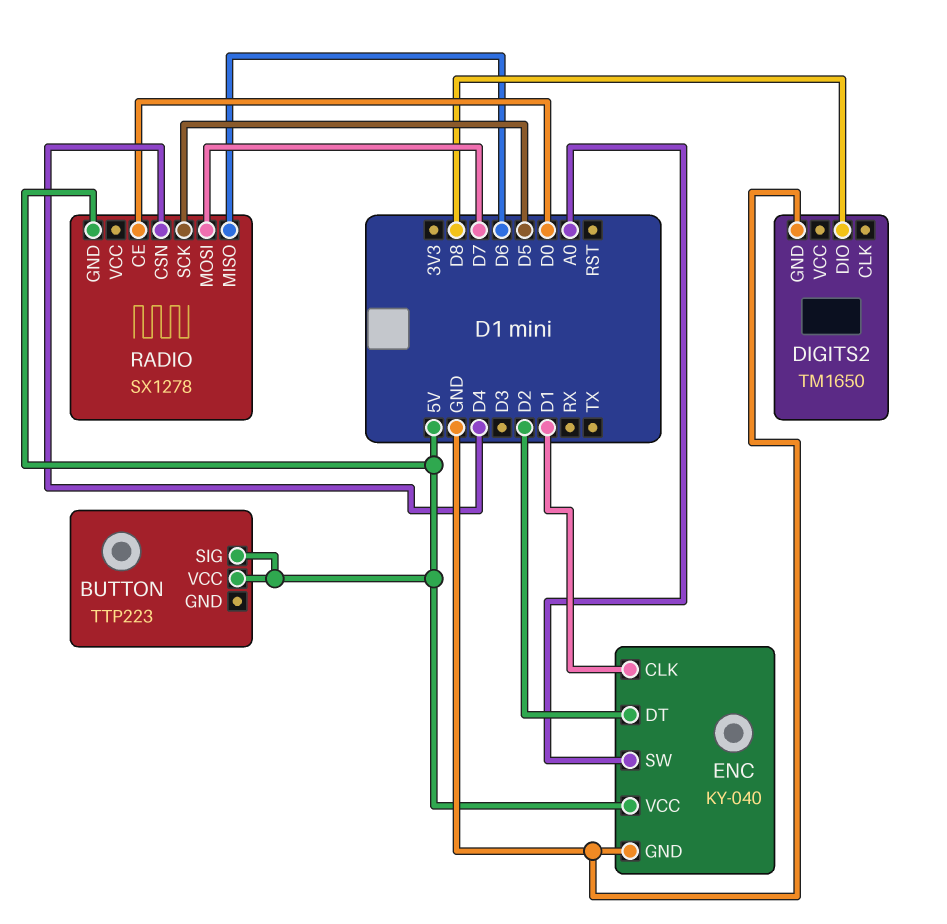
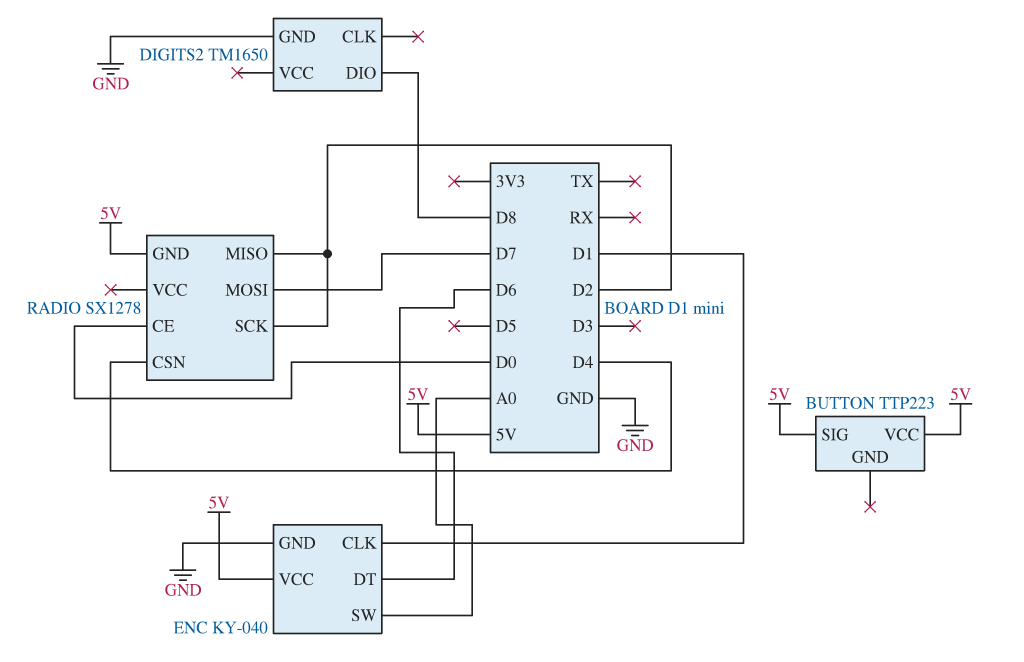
ENC pin DT: D2 -> D6
RADIO pin MISO: D6 -> D2
RADIO pin SCK: D5 -> D2

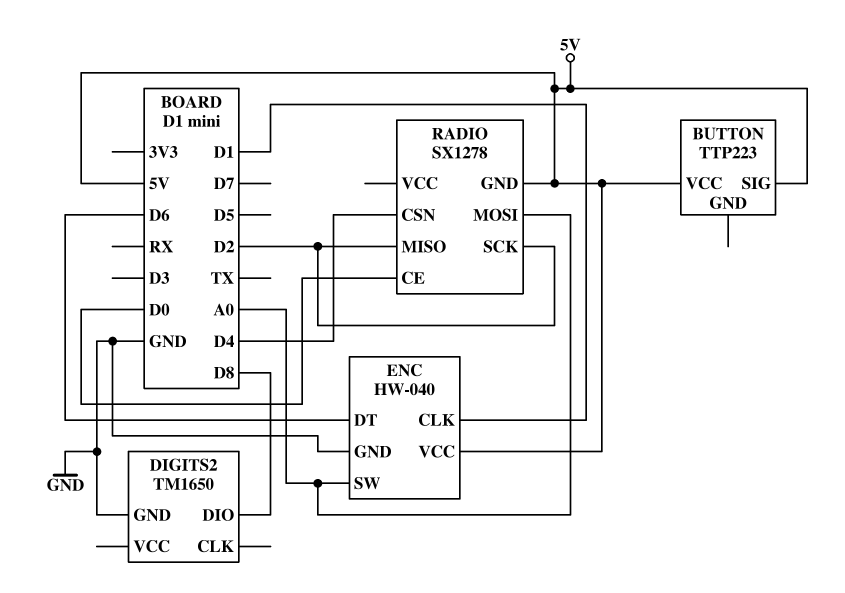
ENC: KY-040 -> HW-040
RADIO pin MOSI: D7 -> A0

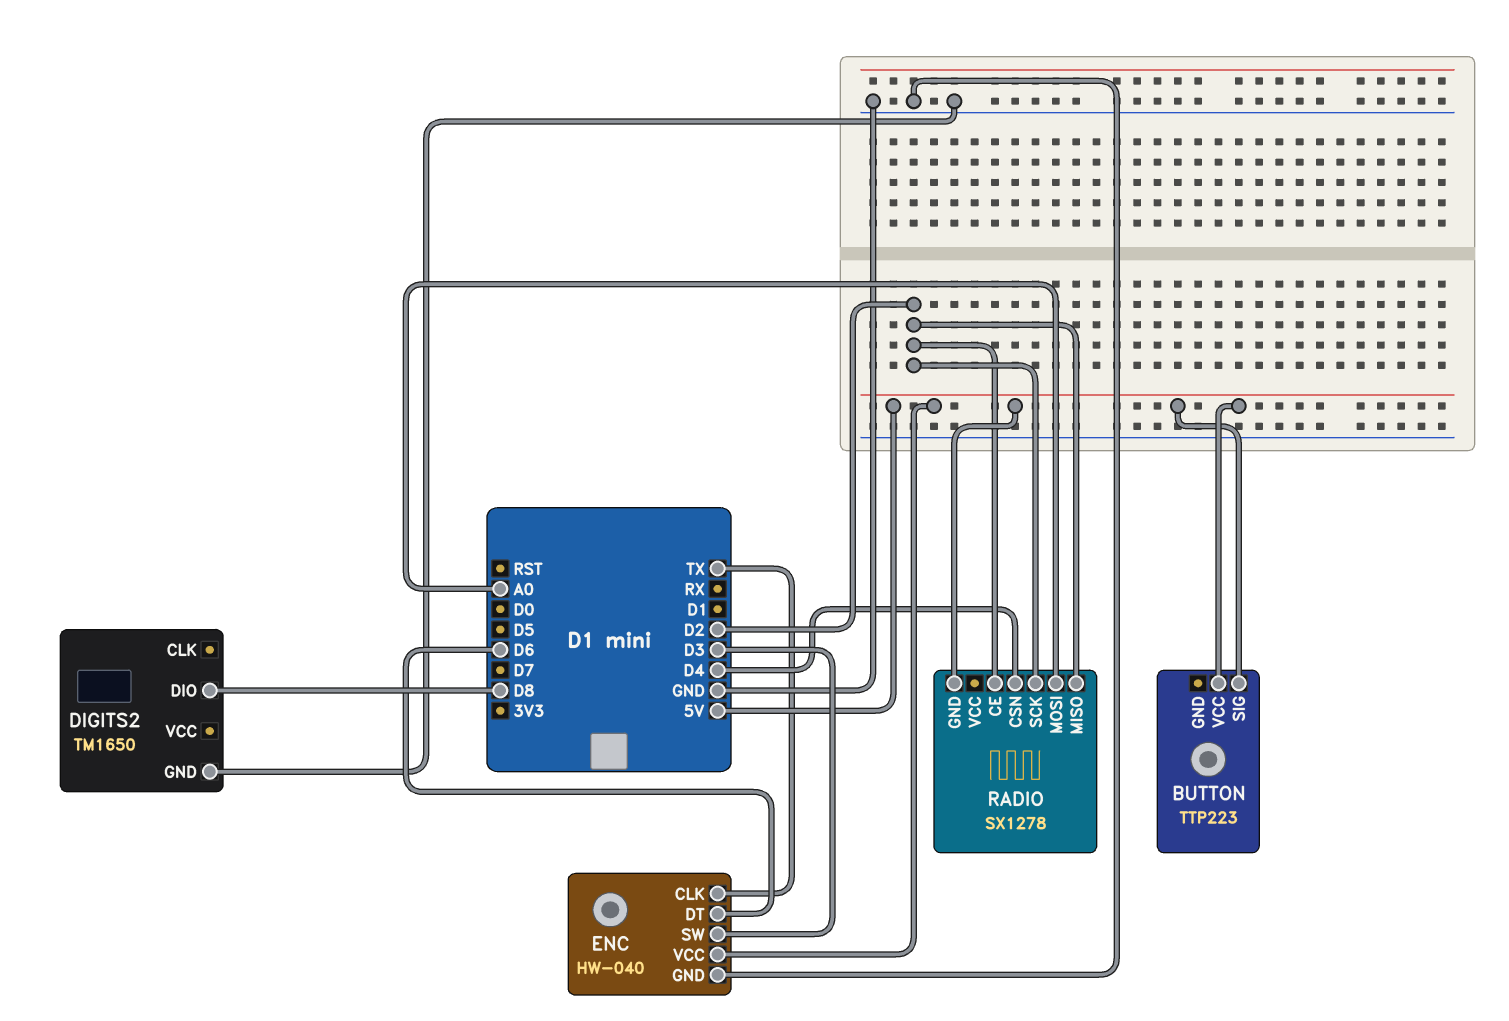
ENC pin CLK: D1 -> TX
ENC pin SW: A0 -> D3
RADIO pin CE: D0 -> D2

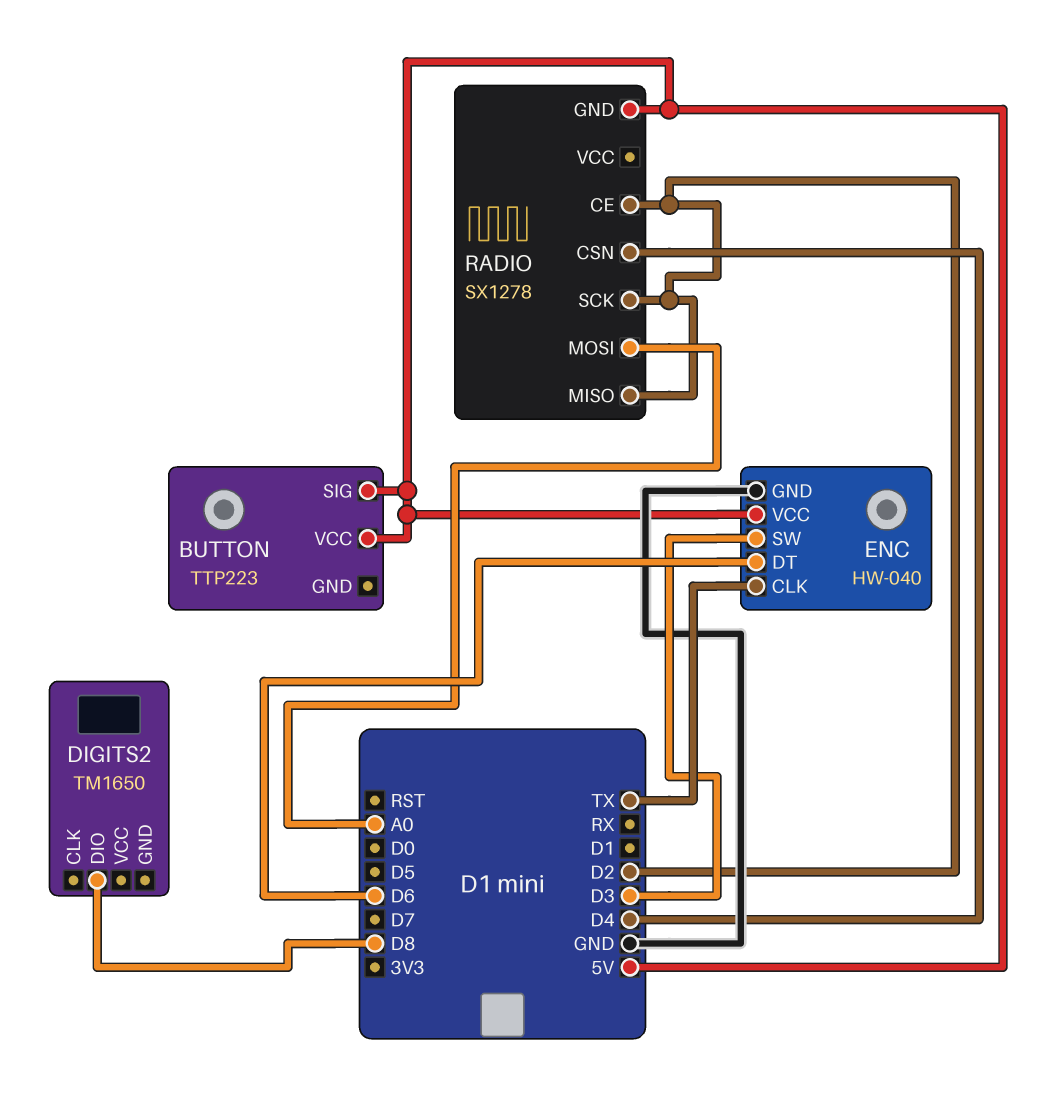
DIGITS2 pin GND: GND -> none

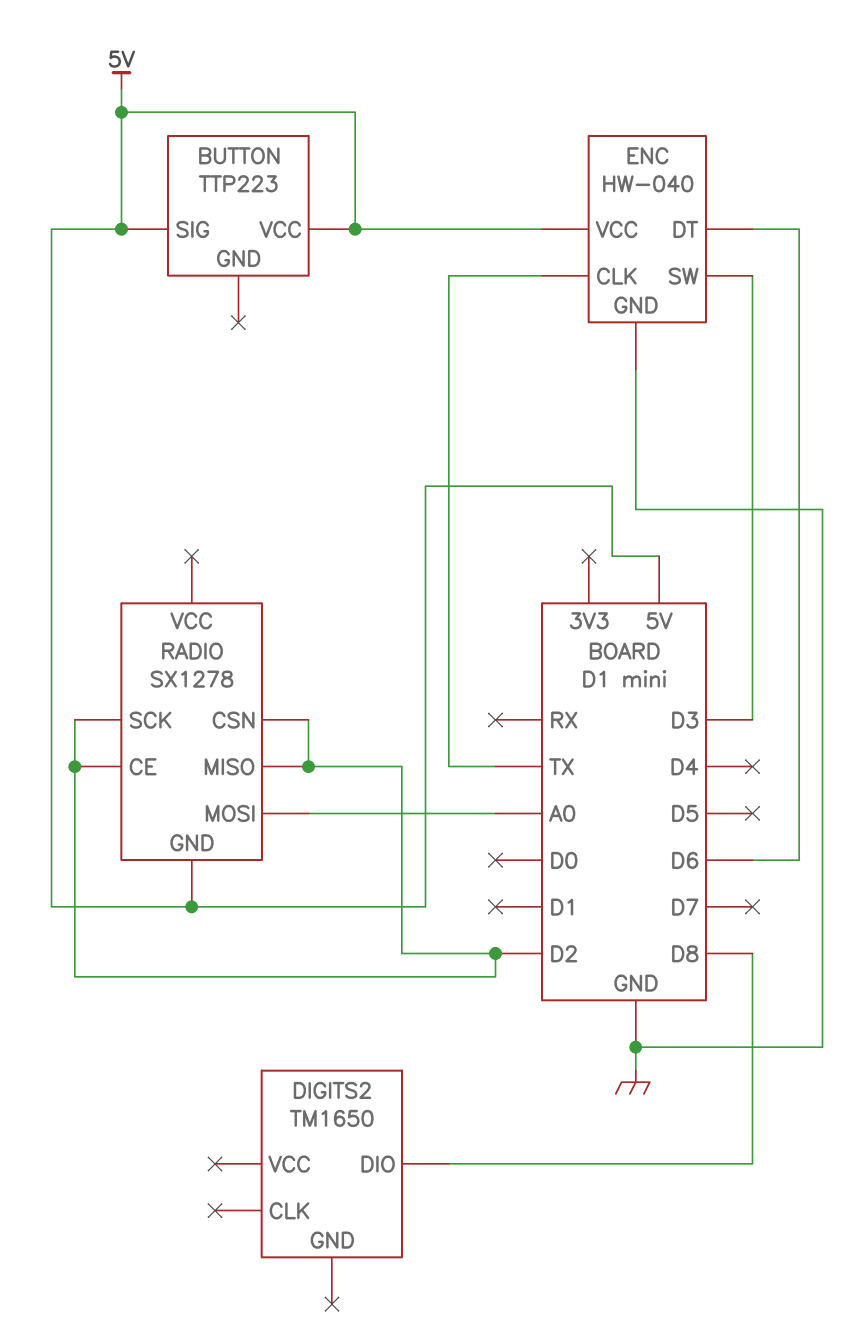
RADIO pin CSN: D4 -> D2

